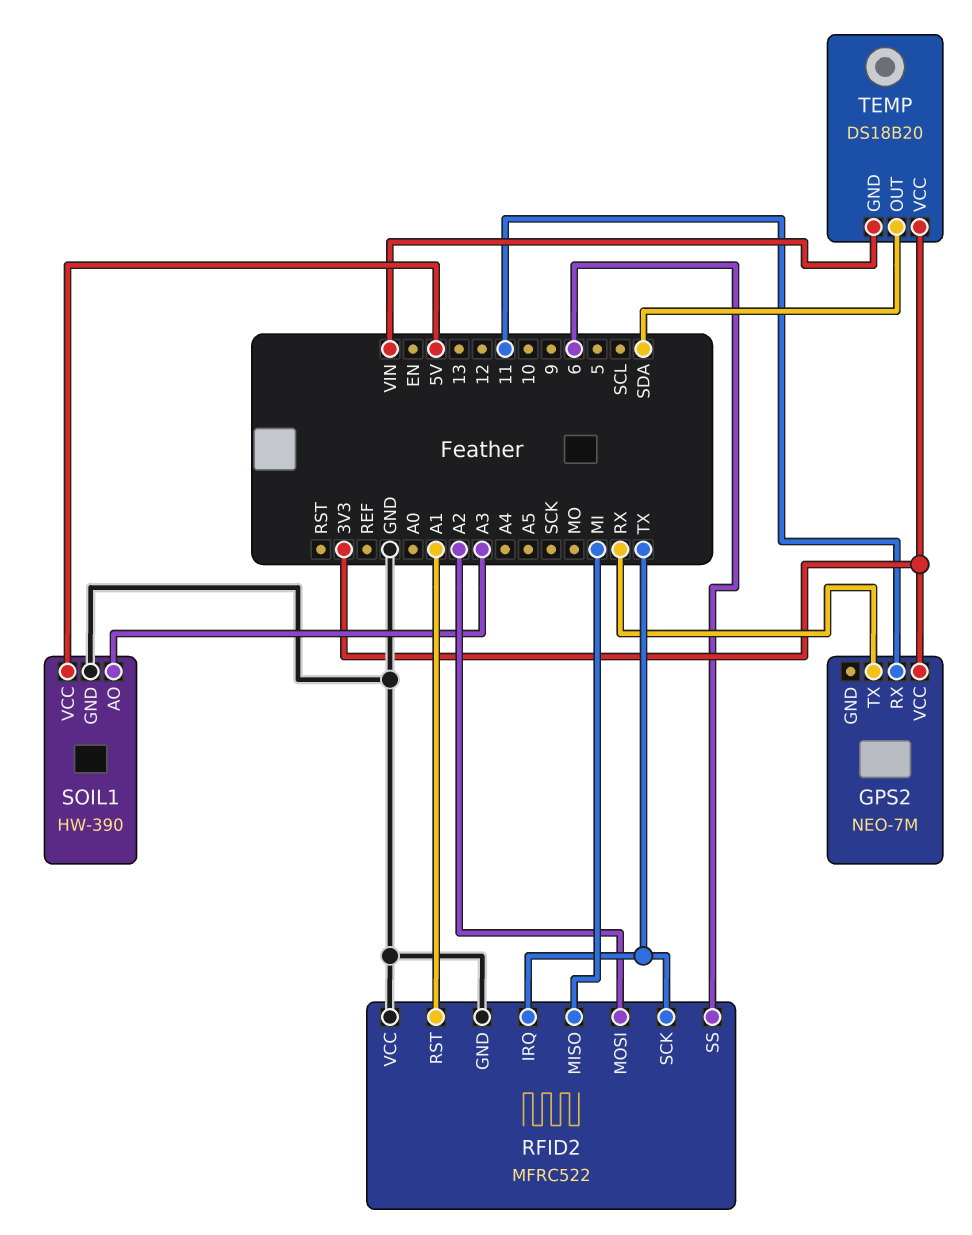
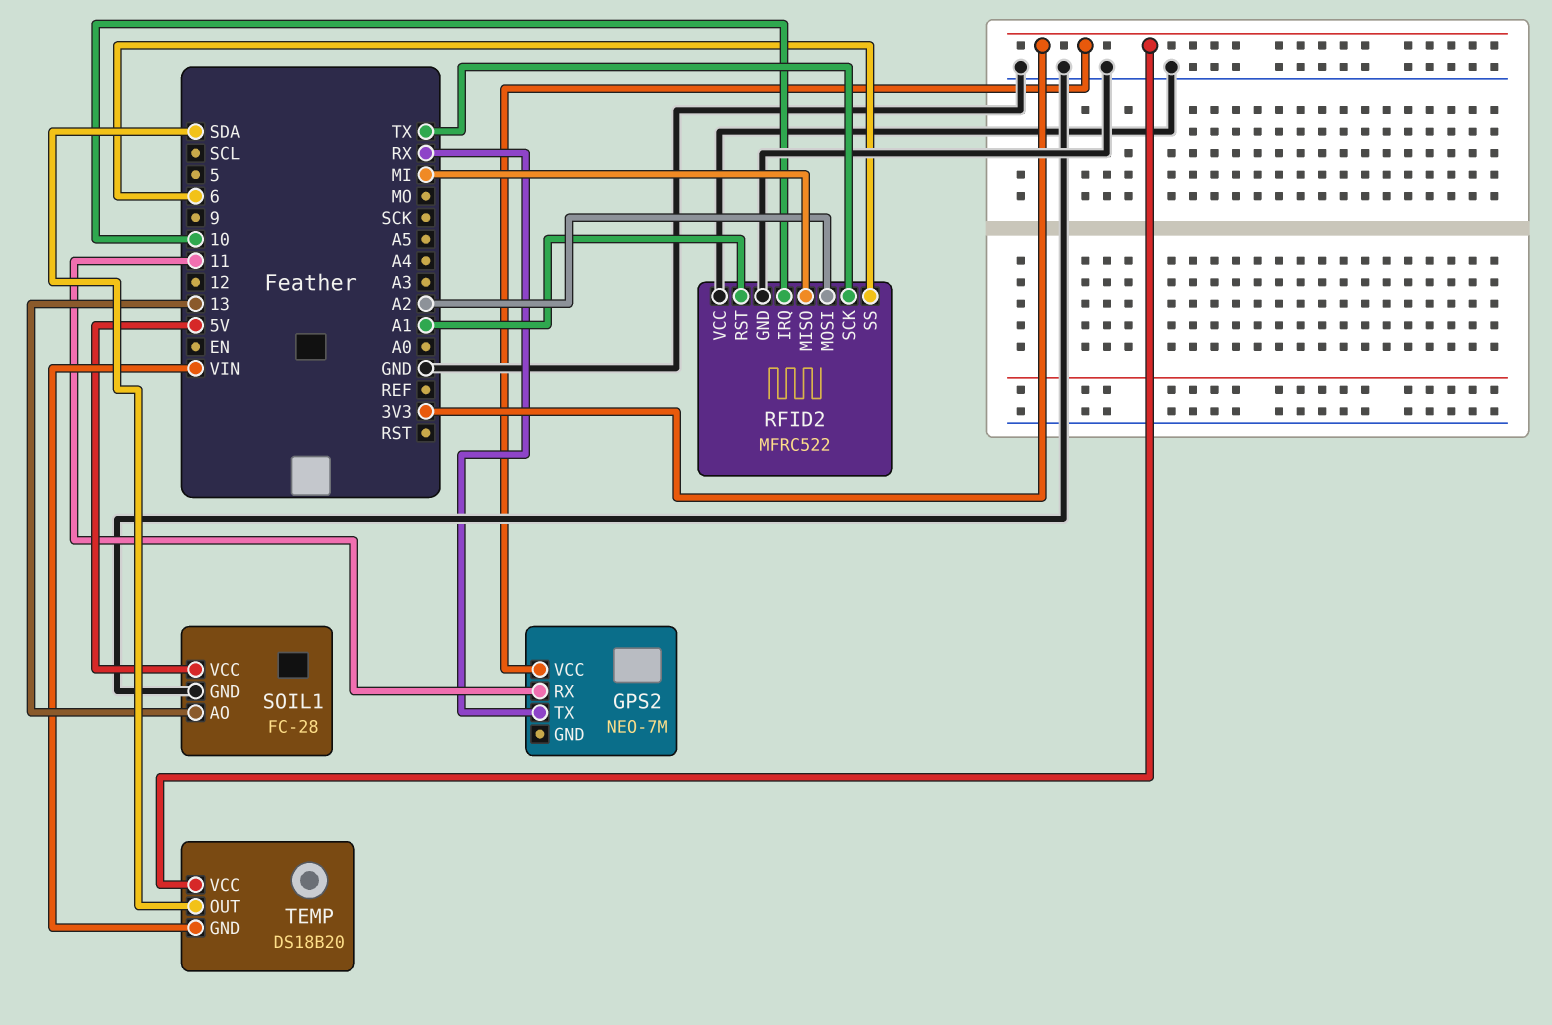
RFID2 pin IRQ: TX -> 10
SOIL1: HW-390 -> FC-28
SOIL1 pin AO: A3 -> 13

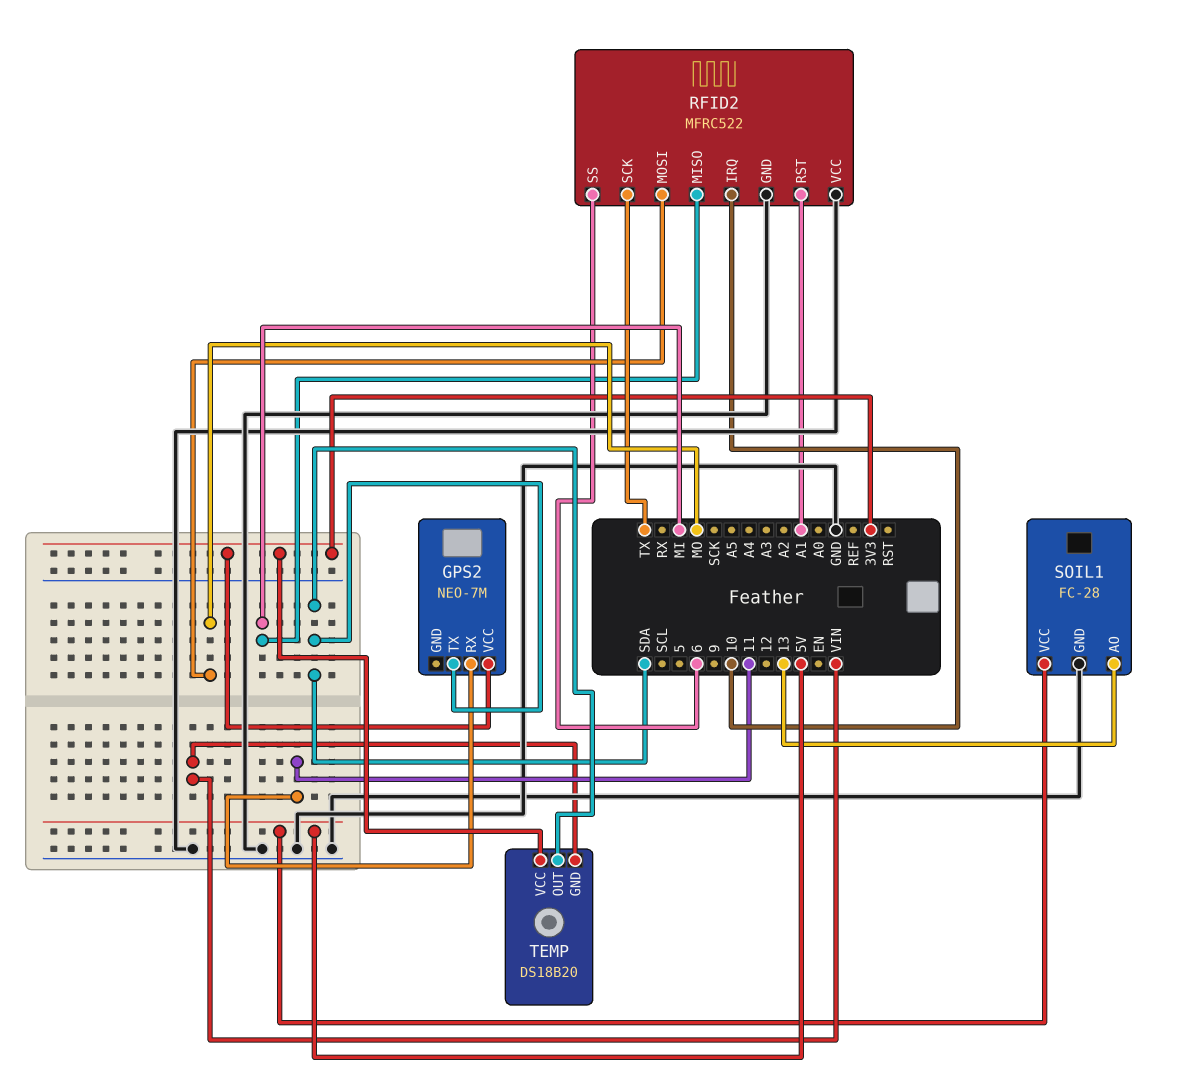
GPS2 pin TX: RX -> SDA
RFID2 pin MOSI: A2 -> MO

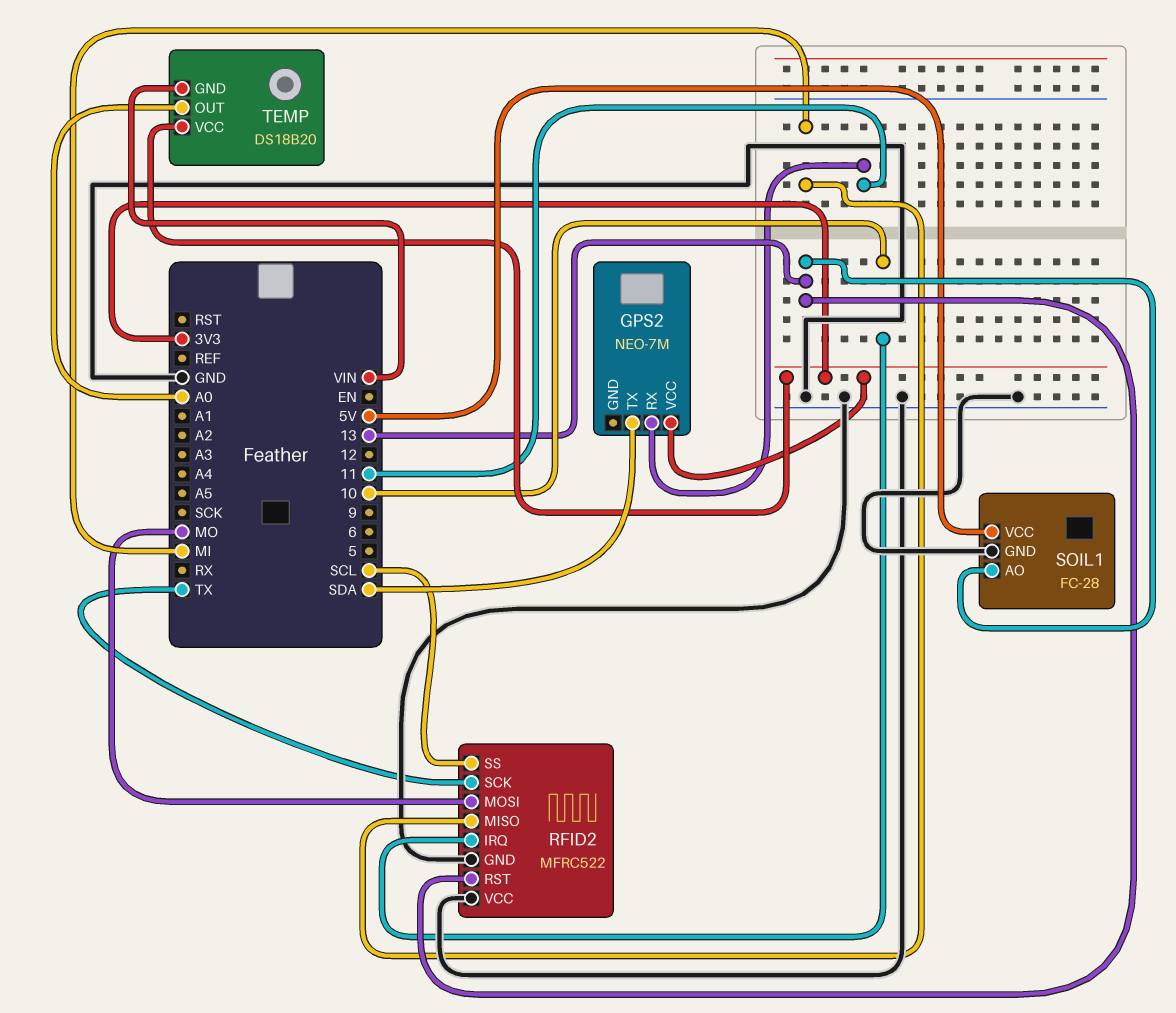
RFID2 pin RST: A1 -> 13
RFID2 pin SS: 6 -> SCL
TEMP pin OUT: SDA -> A0

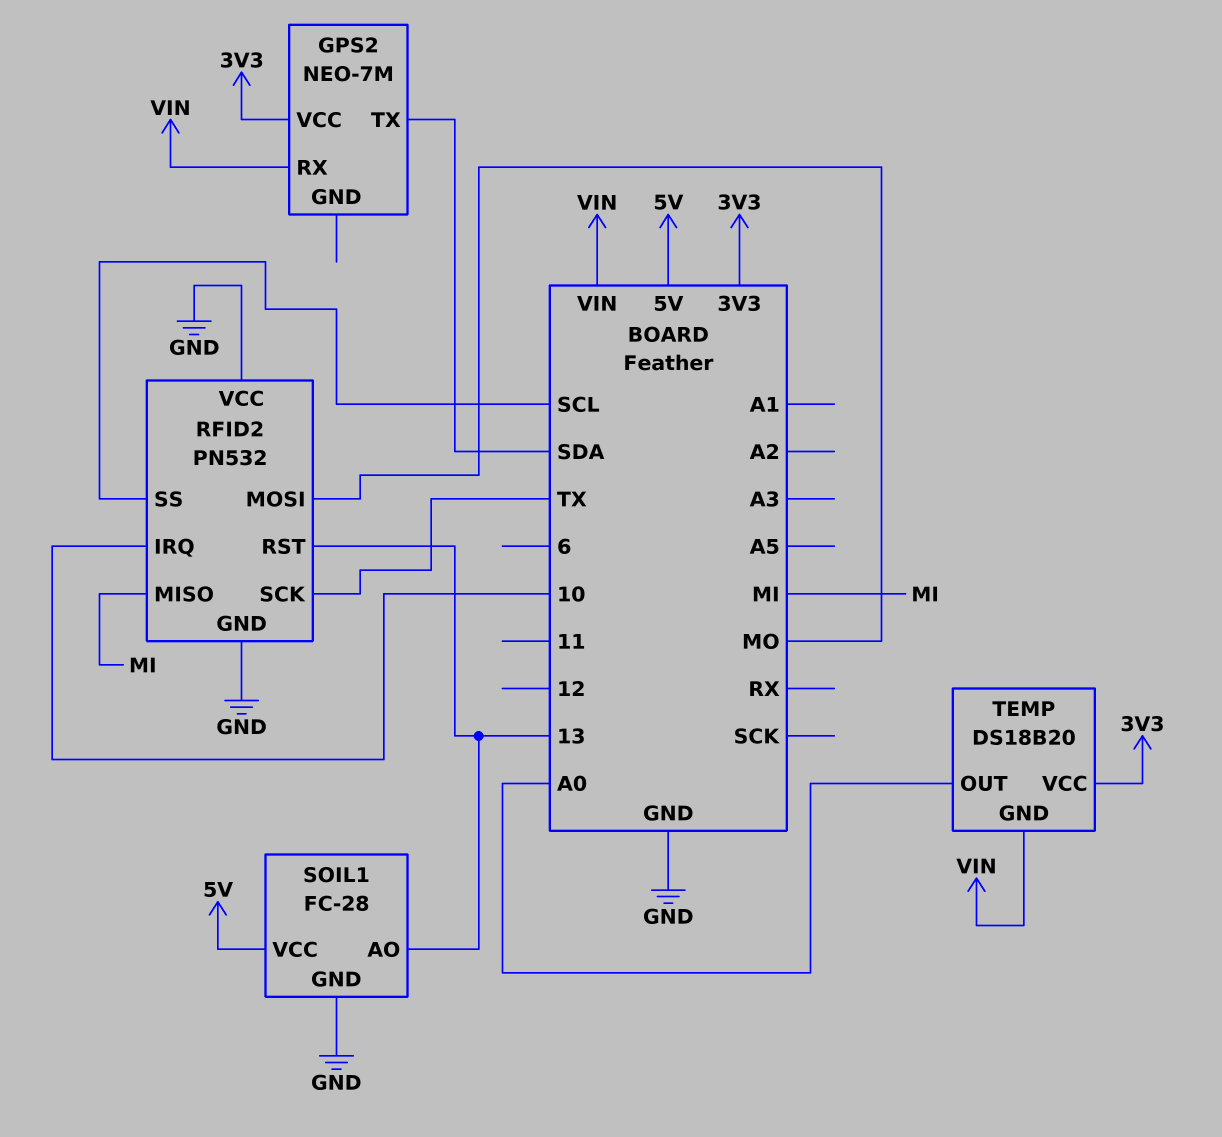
GPS2 pin RX: 11 -> VIN
RFID2: MFRC522 -> PN532

